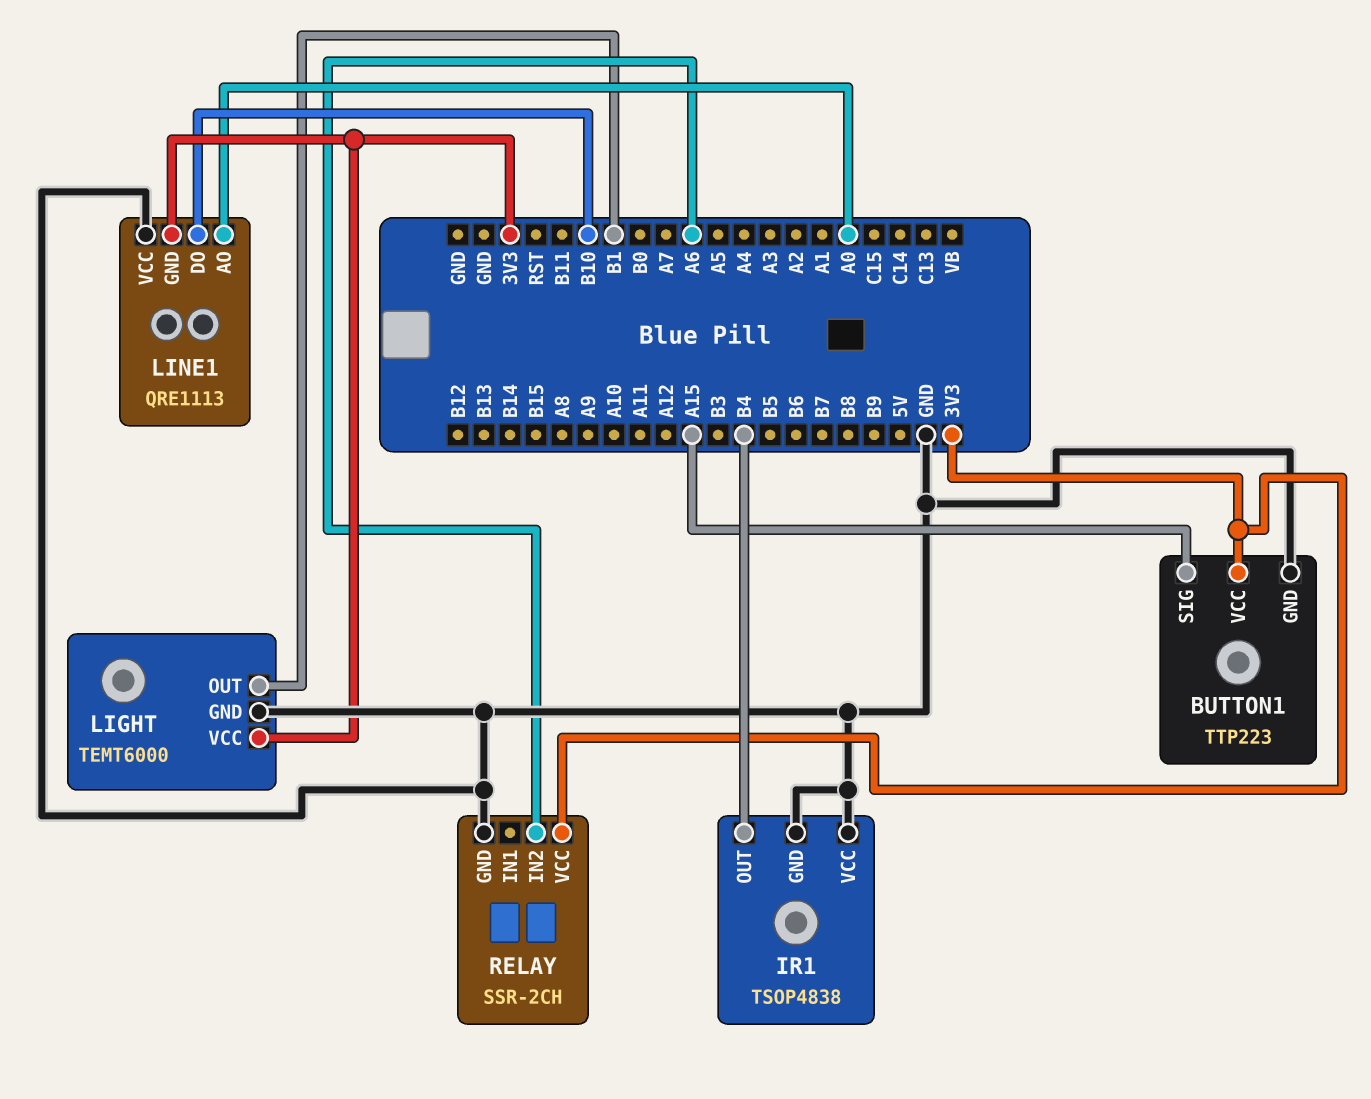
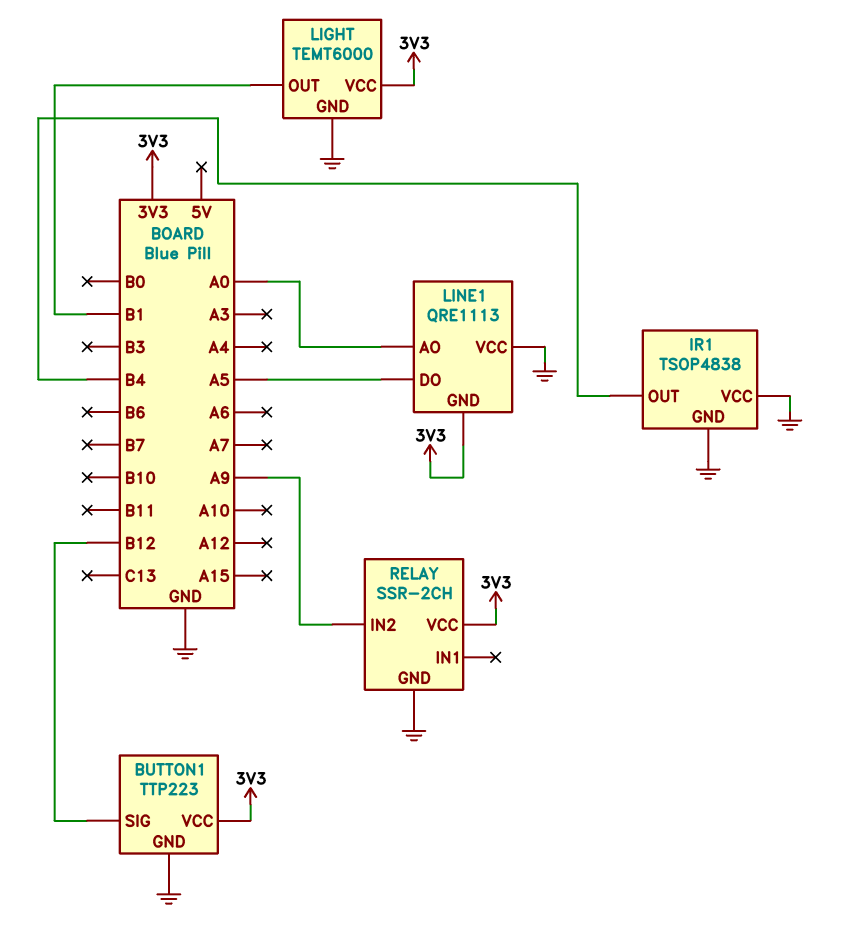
BUTTON1 pin SIG: A15 -> B12
LINE1 pin DO: B10 -> A5
RELAY pin IN2: A6 -> A9

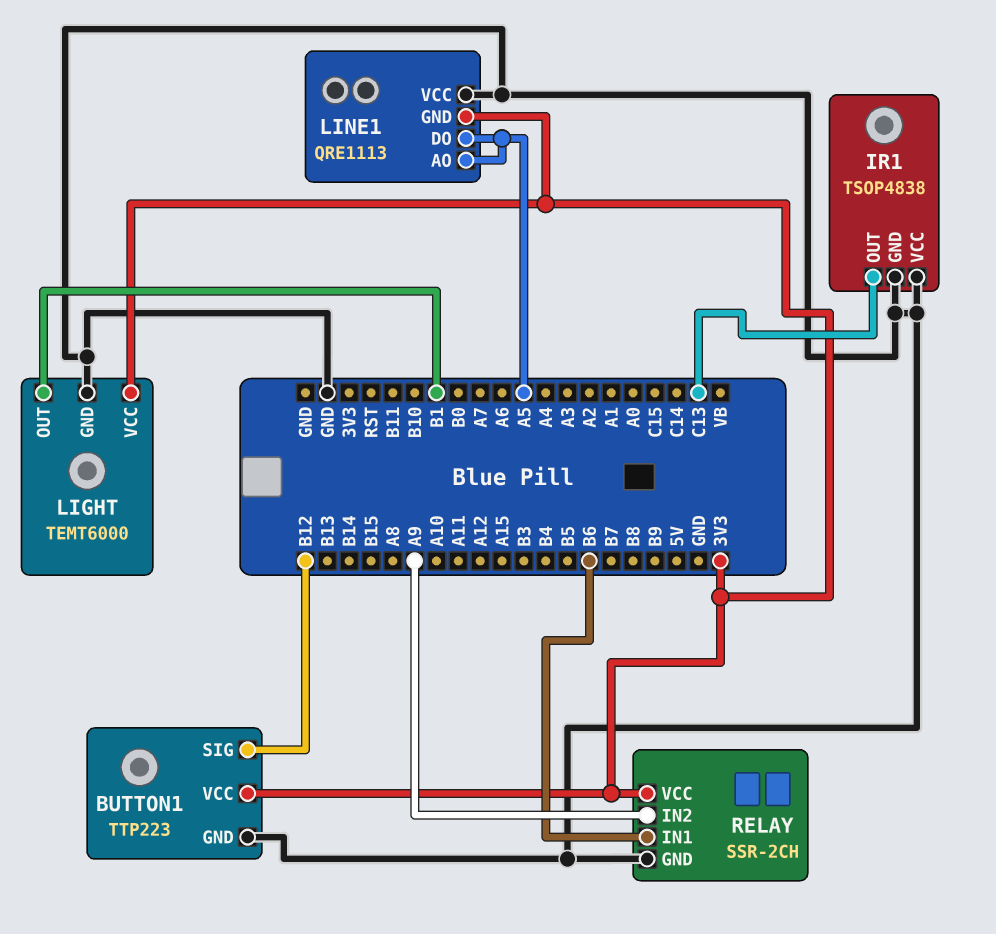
IR1 pin OUT: B4 -> C13
LINE1 pin AO: A0 -> A5
RELAY pin IN1: none -> B6

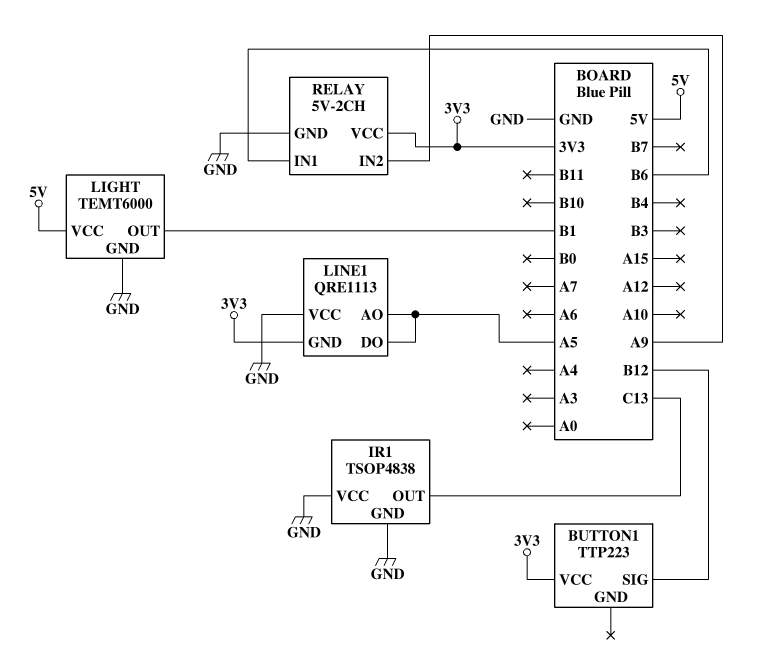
BUTTON1 pin GND: GND -> none
LIGHT pin VCC: 3V3 -> 5V
RELAY: SSR-2CH -> 5V-2CH

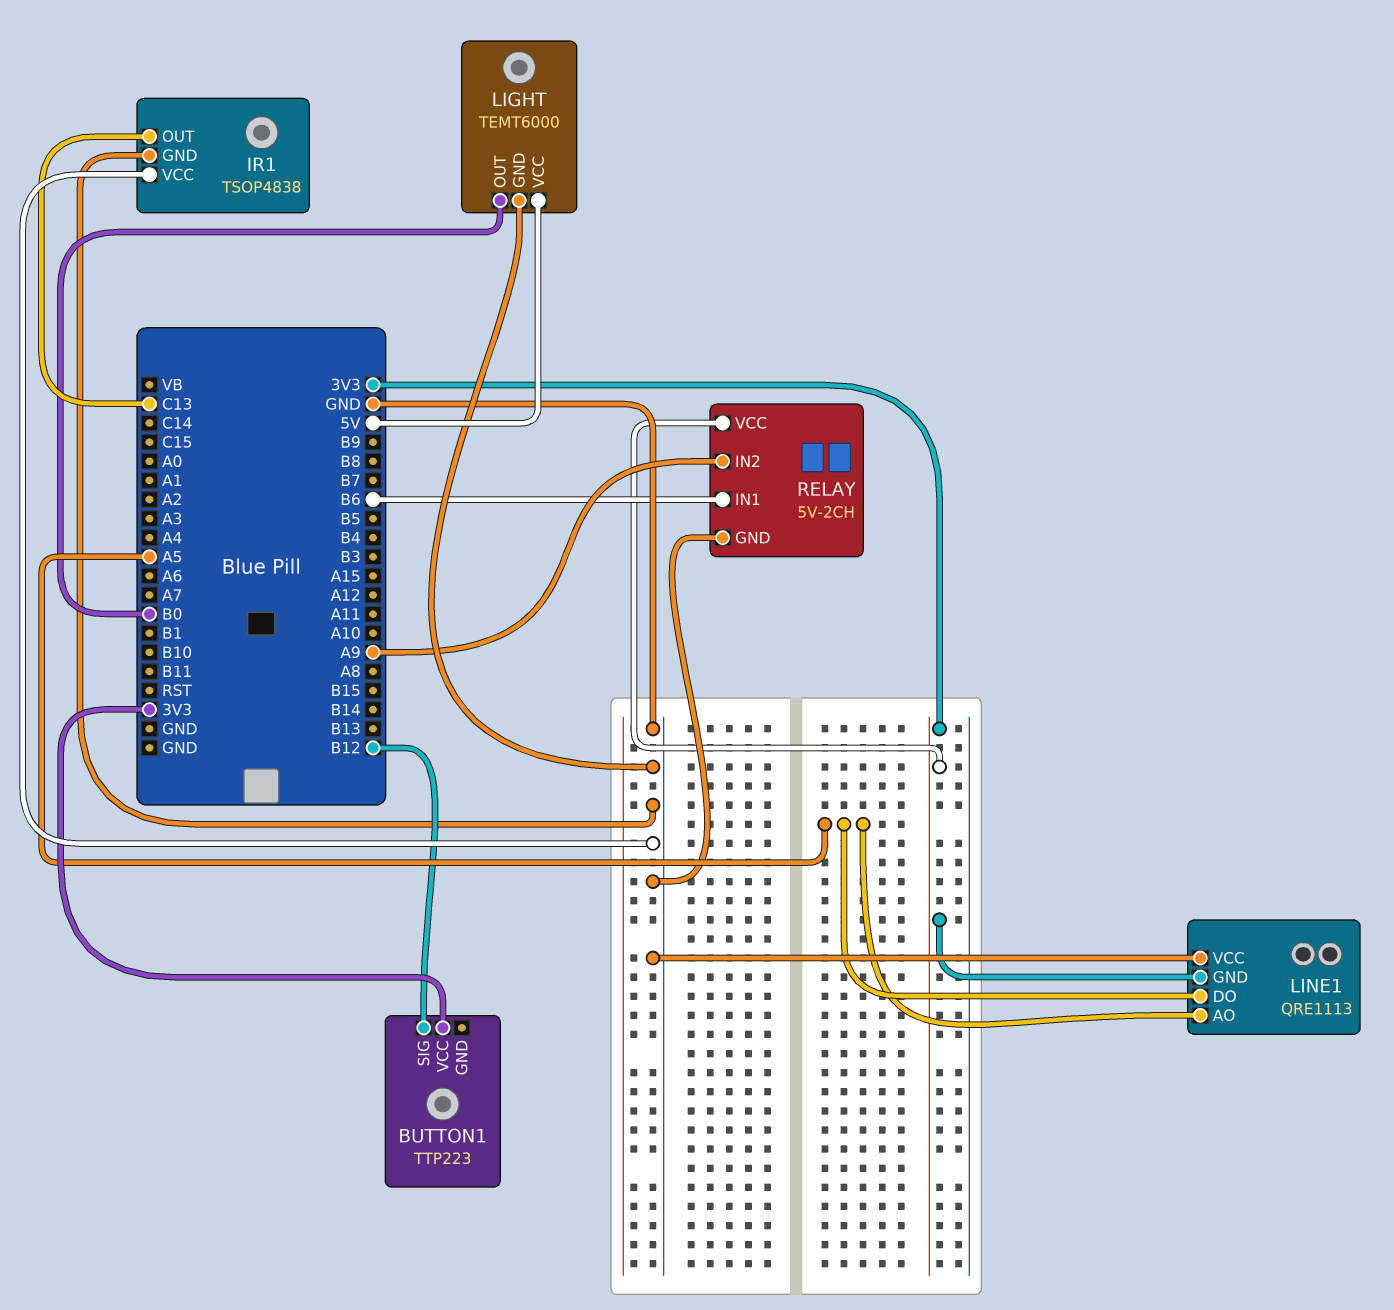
LIGHT pin OUT: B1 -> B0

